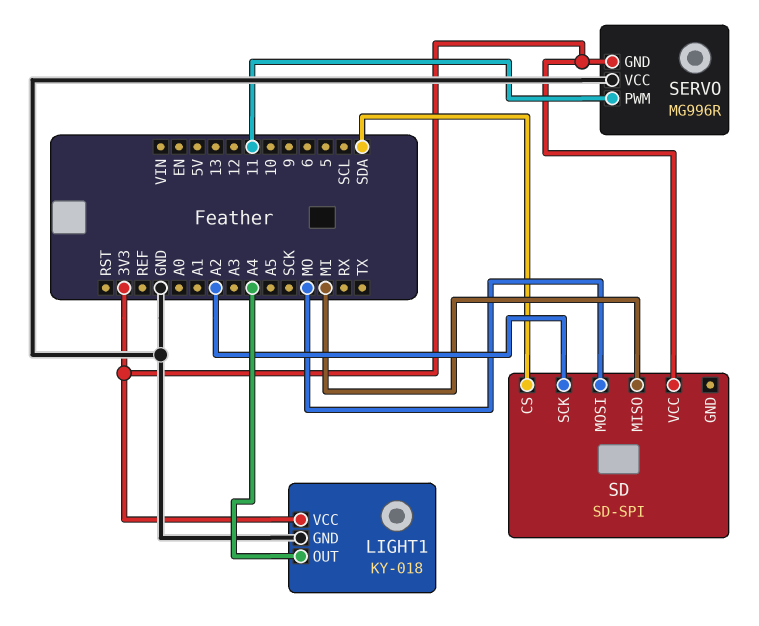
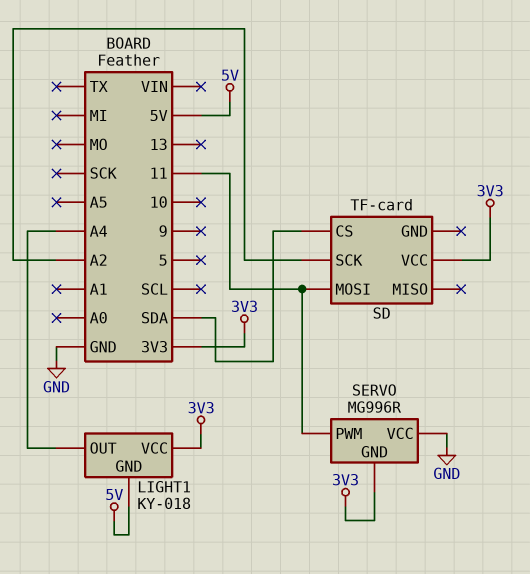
LIGHT1 pin GND: GND -> 5V
SD: SD-SPI -> TF-card
SD pin MISO: MI -> none
SD pin MOSI: MO -> 11

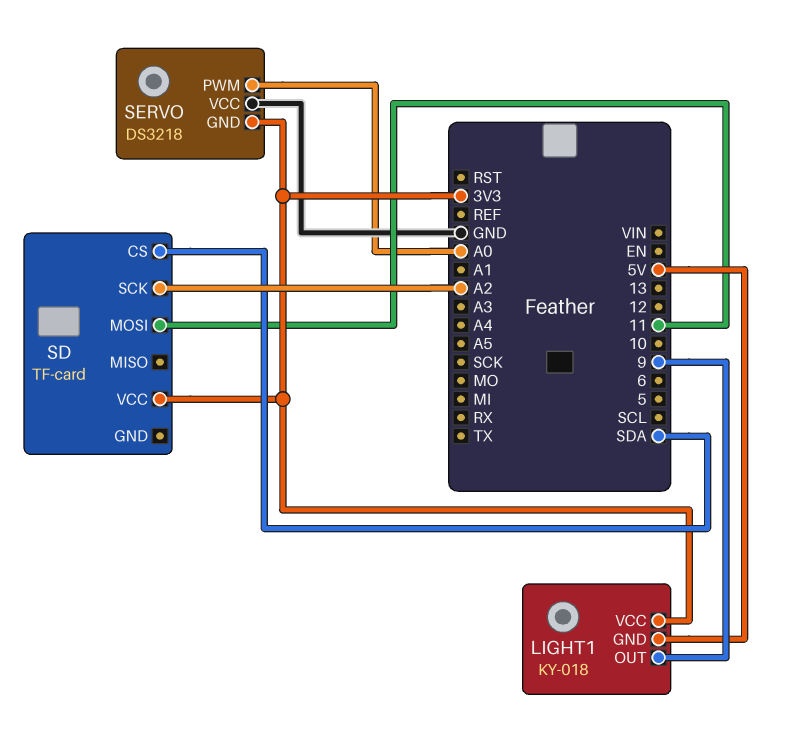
LIGHT1 pin OUT: A4 -> 9
SERVO: MG996R -> DS3218
SERVO pin PWM: 11 -> A0

